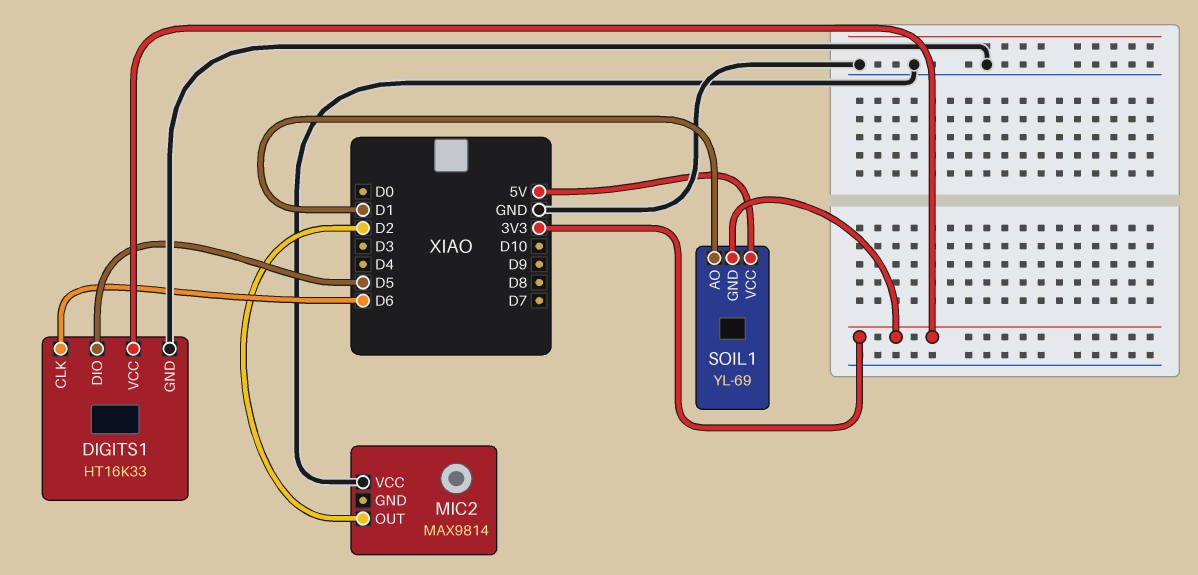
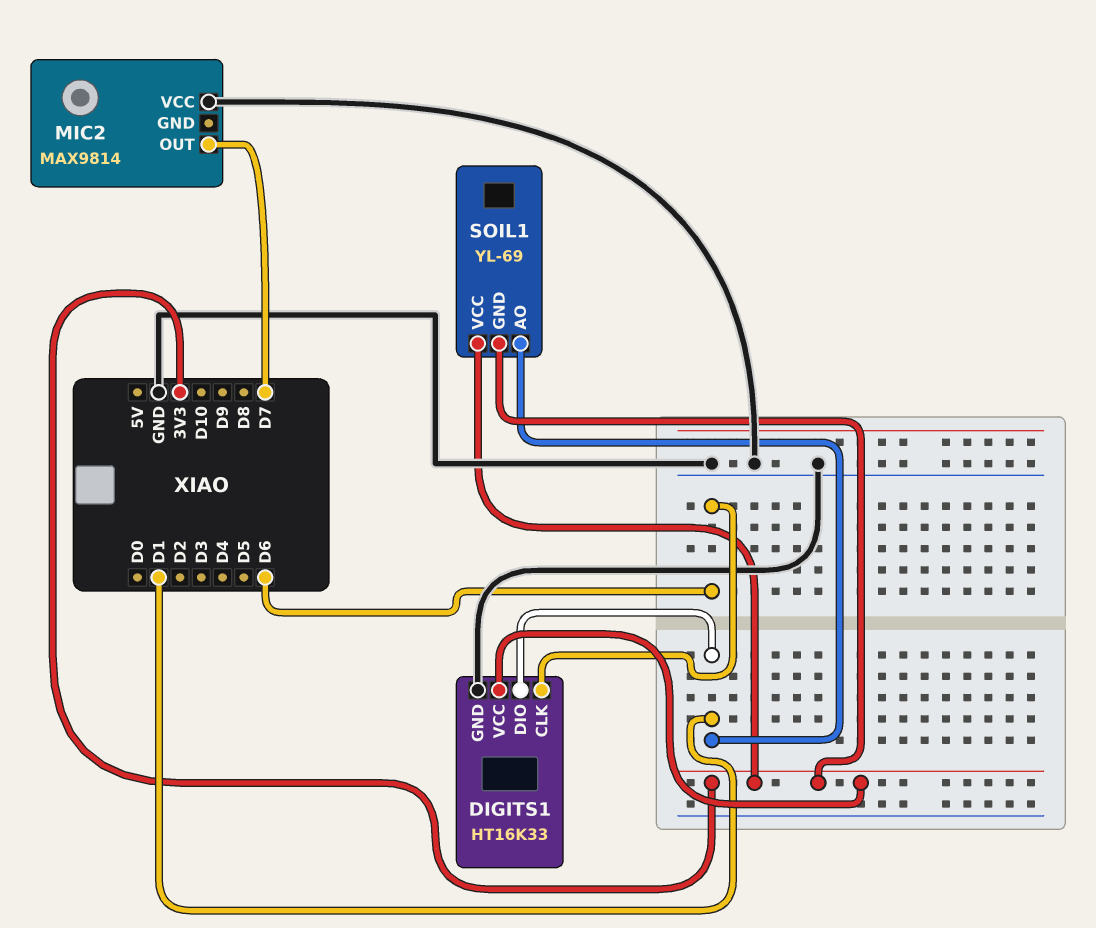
DIGITS1 pin DIO: D5 -> D1
MIC2 pin OUT: D2 -> D7
SOIL1 pin VCC: 5V -> 3V3

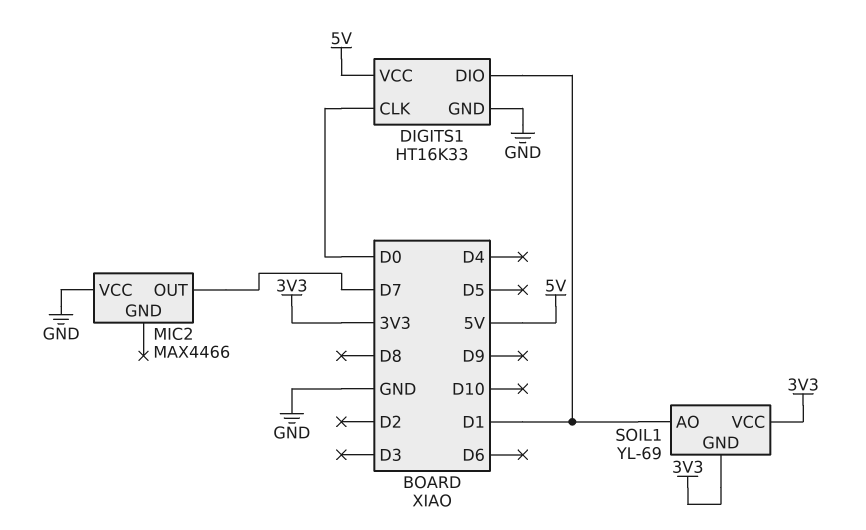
DIGITS1 pin CLK: D6 -> D0
DIGITS1 pin VCC: 3V3 -> 5V
MIC2: MAX9814 -> MAX4466

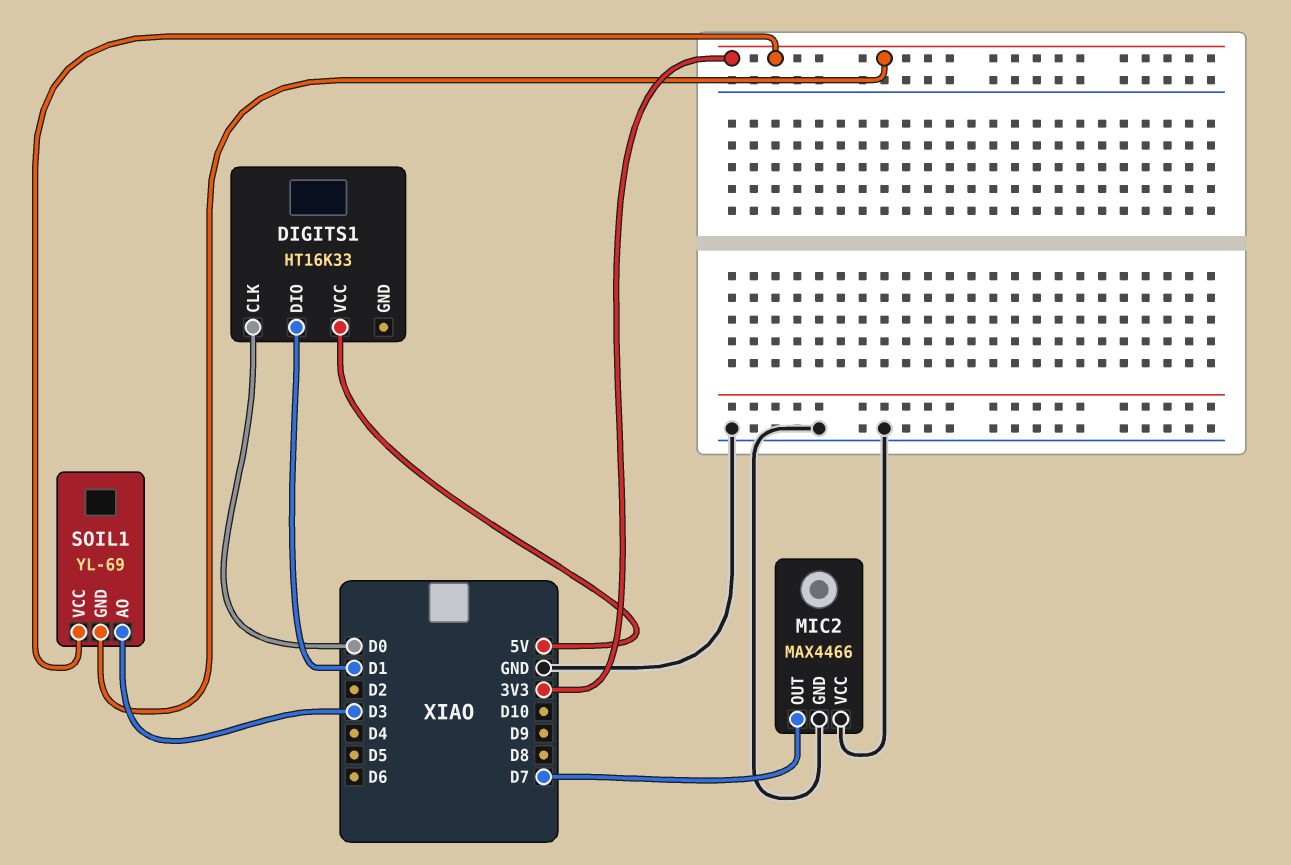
DIGITS1 pin GND: GND -> none
MIC2 pin GND: none -> GND
SOIL1 pin AO: D1 -> D3

